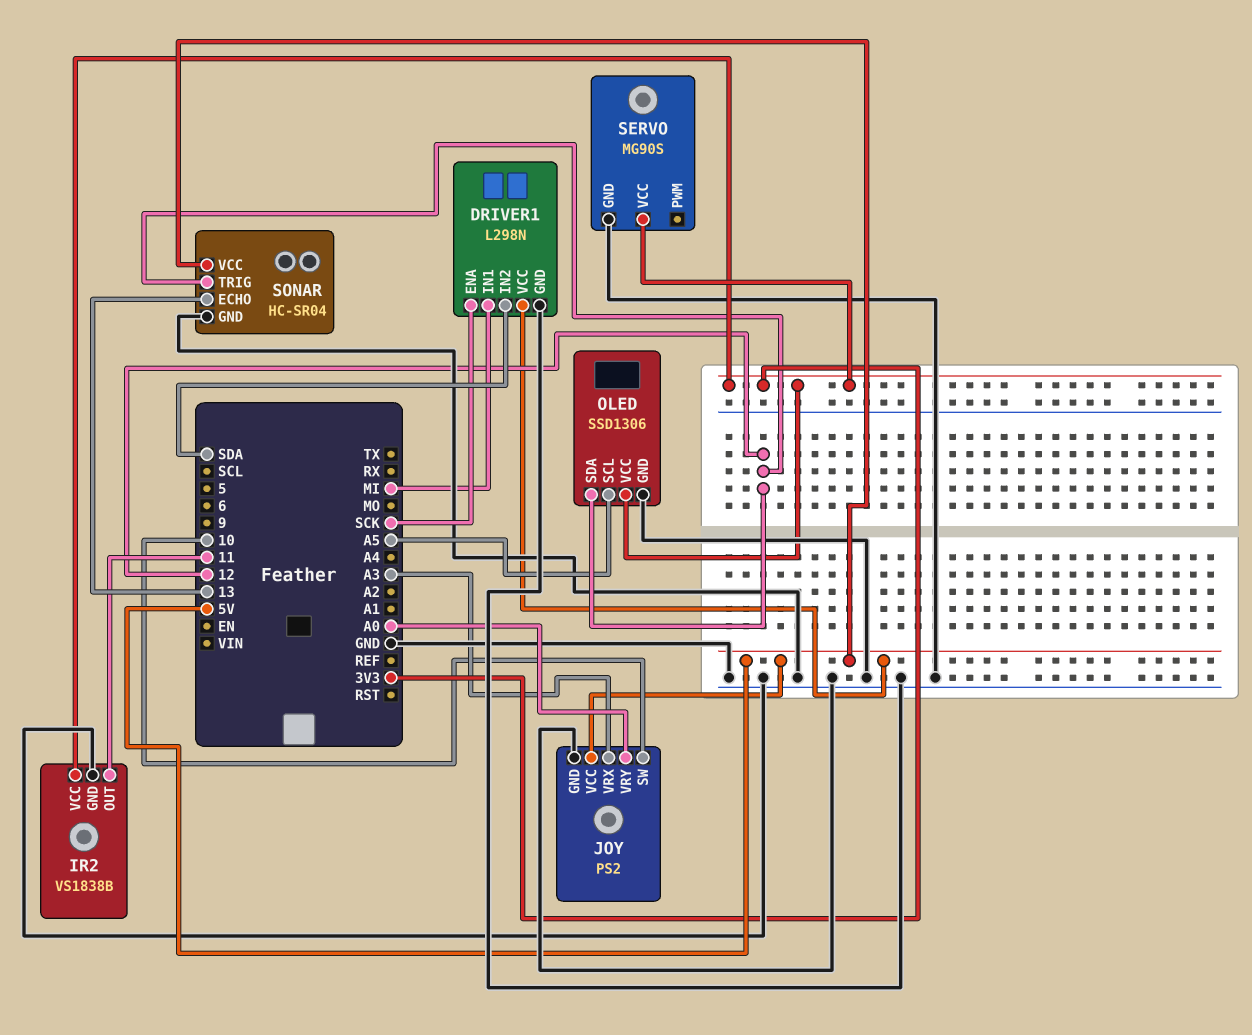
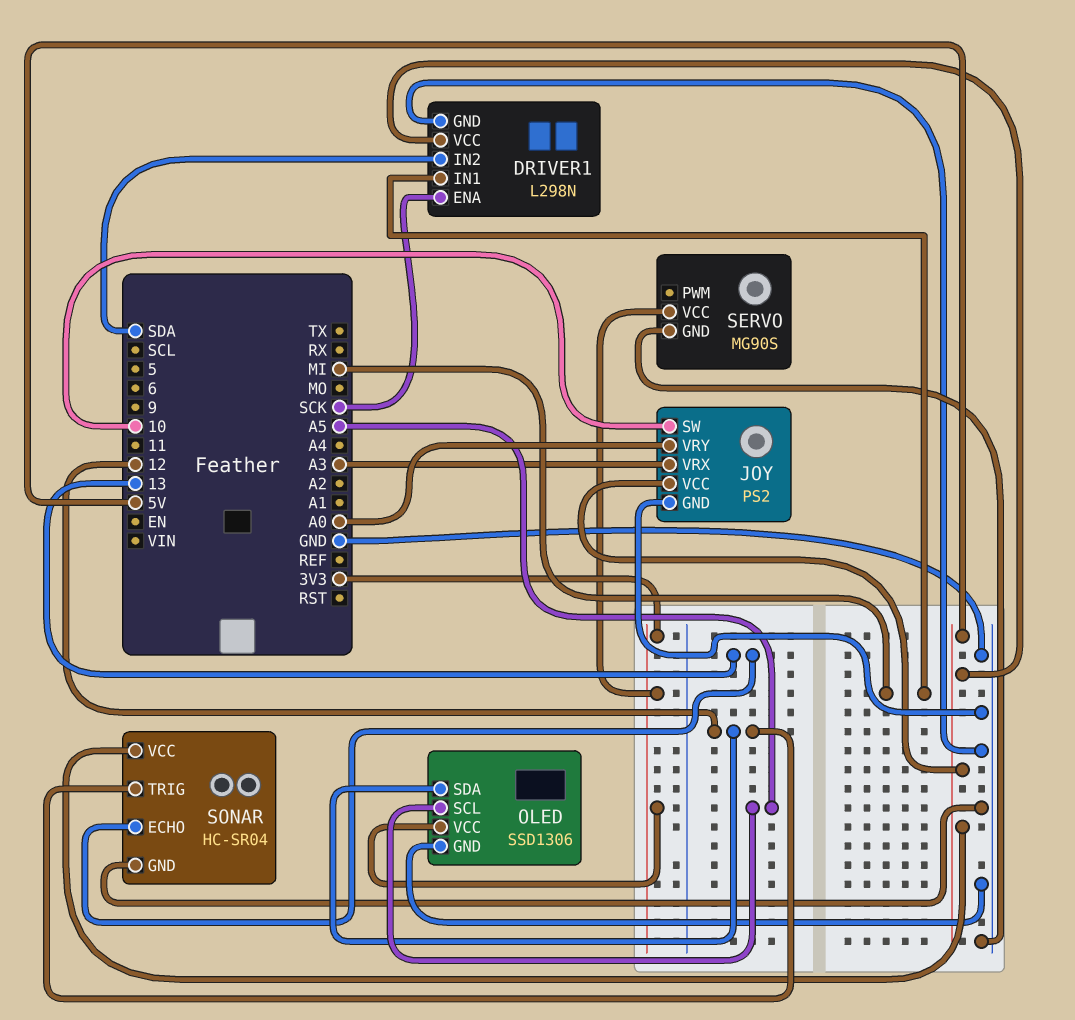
IR2: VS1838B -> none
IR2 pin GND: GND -> none
IR2 pin OUT: 11 -> none
IR2 pin VCC: 3V3 -> none

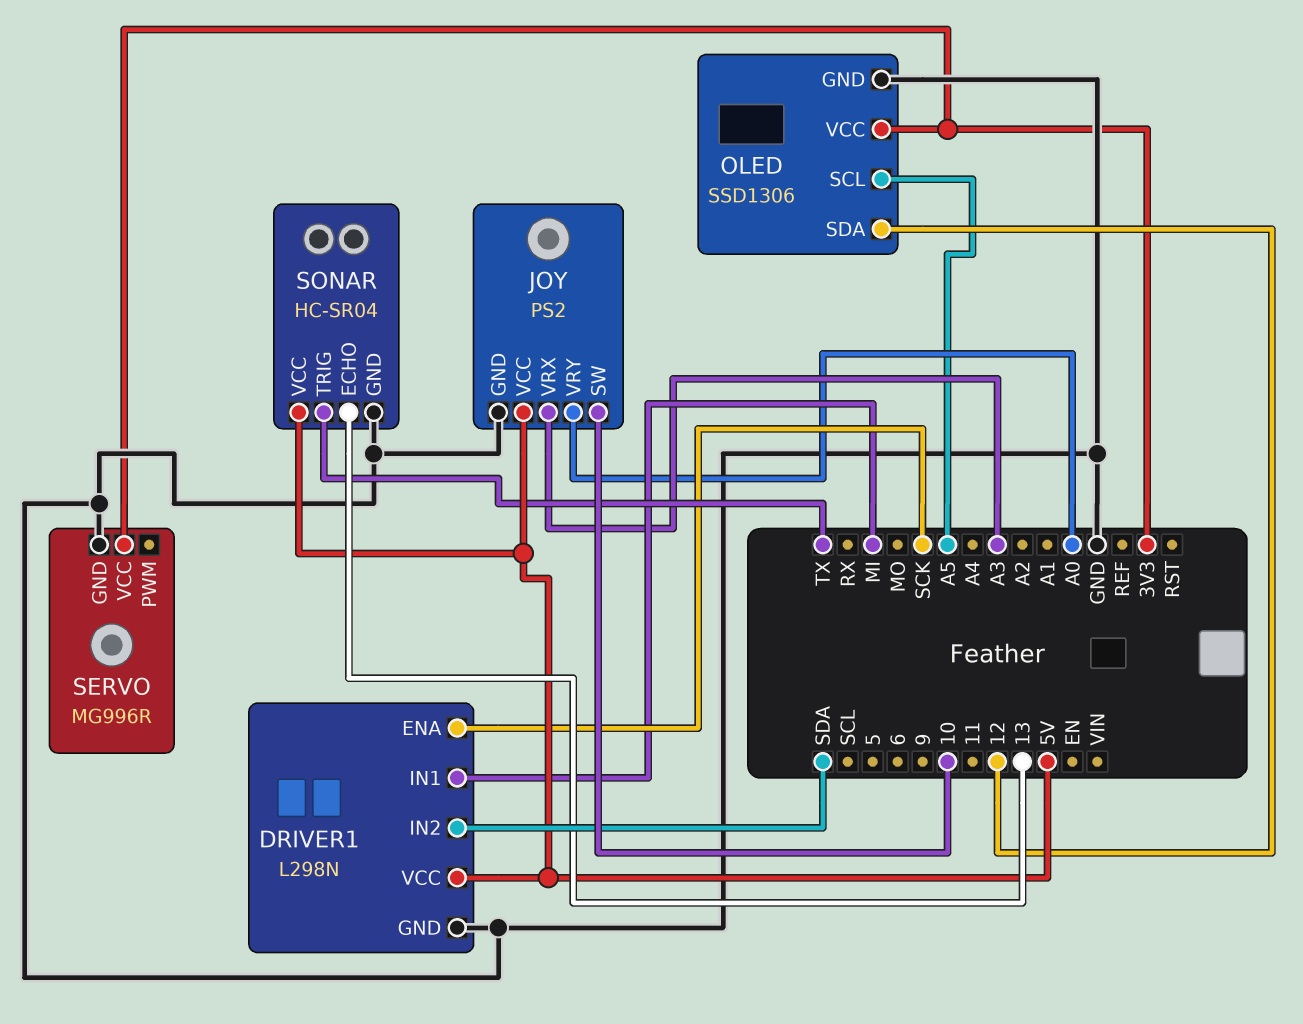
SERVO: MG90S -> MG996R
SONAR pin TRIG: 12 -> TX

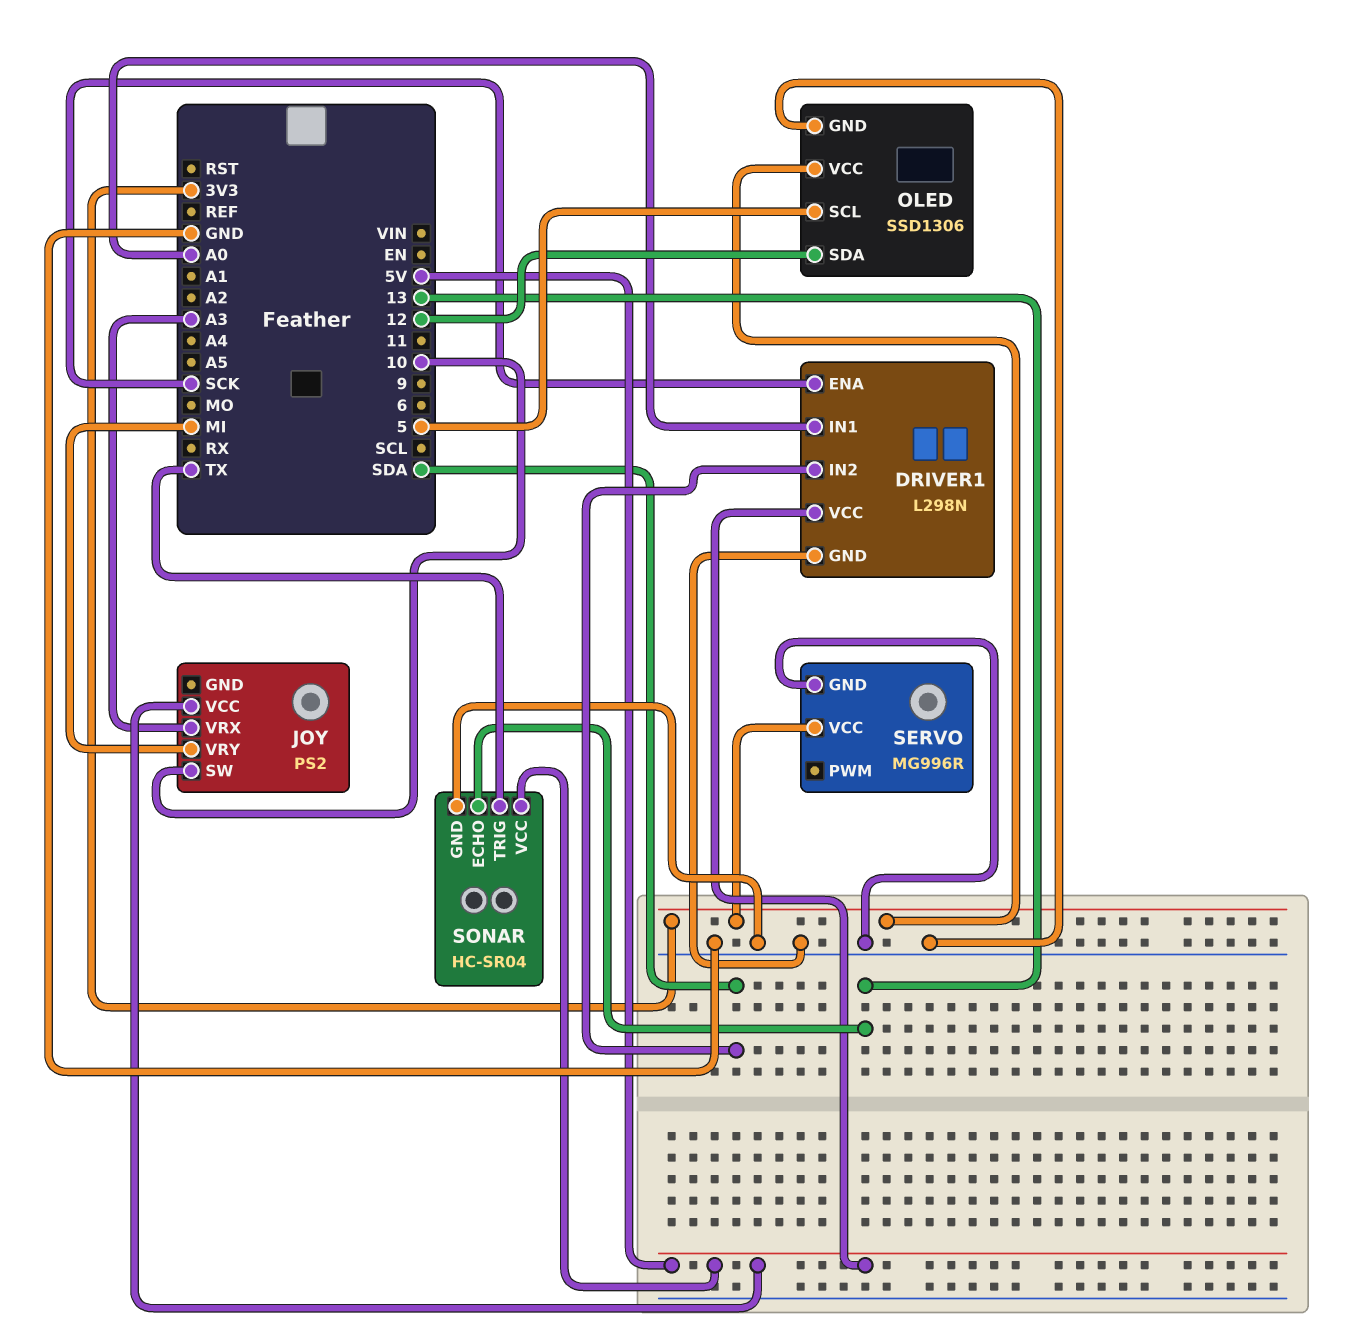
DRIVER1 pin IN1: MI -> A0
JOY pin GND: GND -> none
JOY pin VRY: A0 -> MI
OLED pin SCL: A5 -> 5

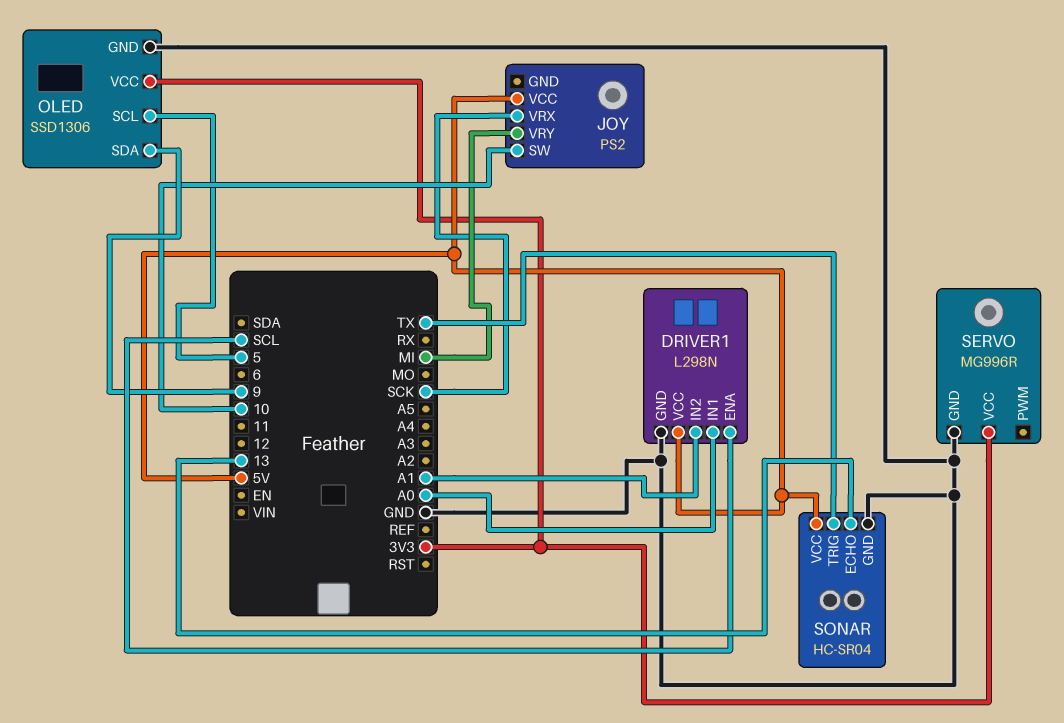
DRIVER1 pin ENA: SCK -> SCL
DRIVER1 pin IN2: SDA -> A1
JOY pin VRX: A3 -> SCK
OLED pin SDA: 12 -> 9

